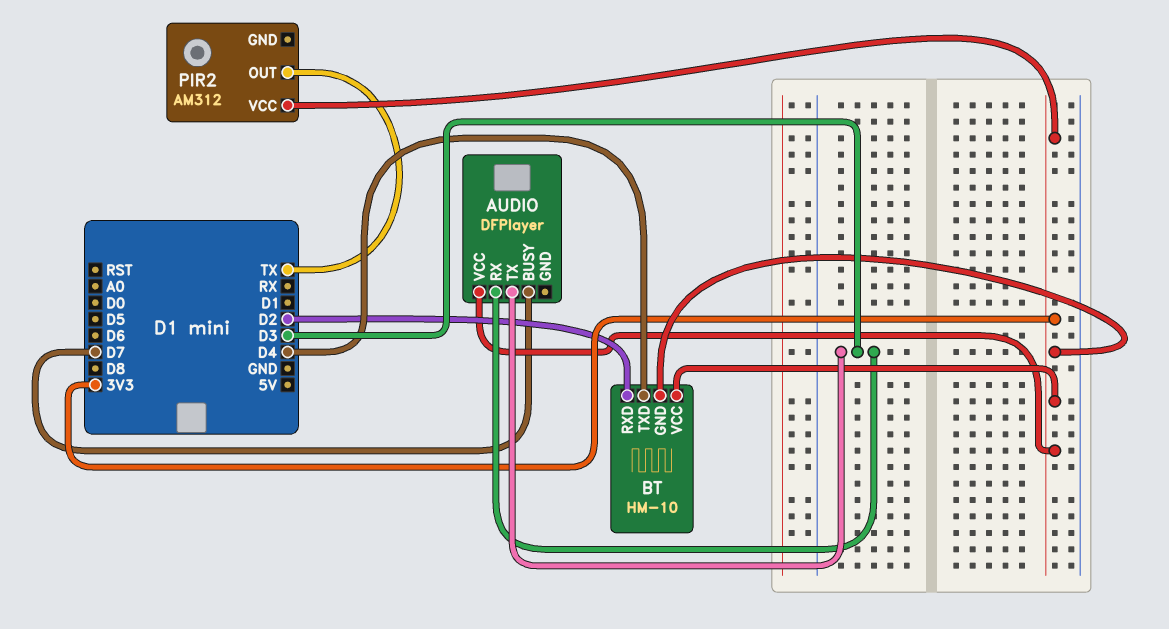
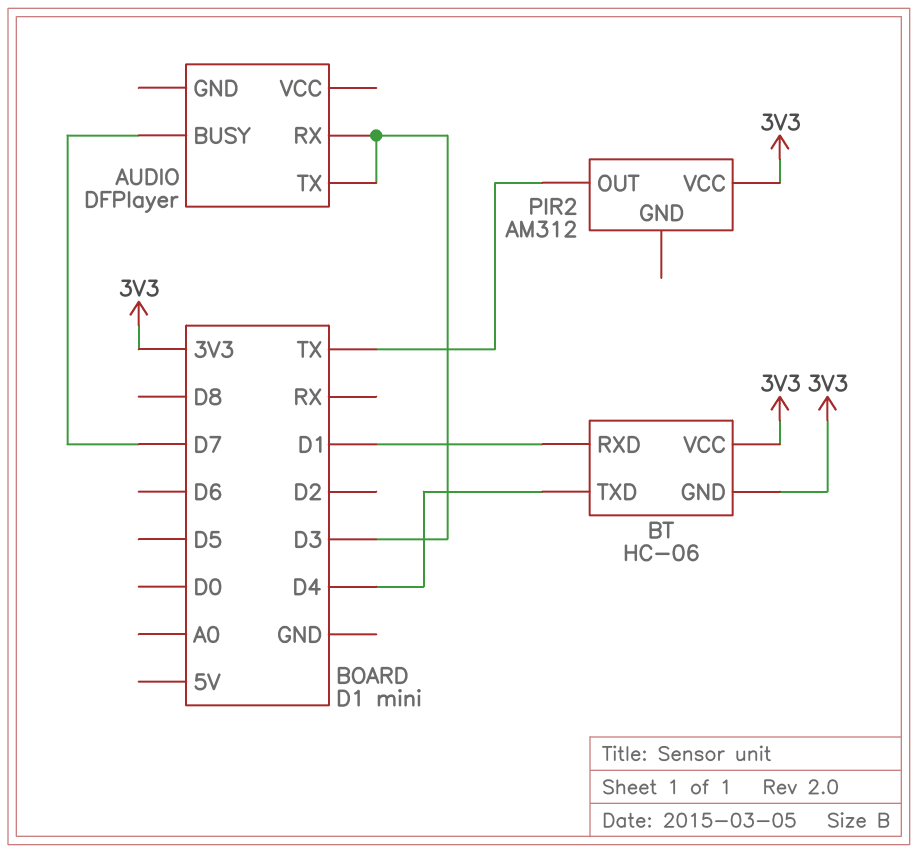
AUDIO pin VCC: 3V3 -> none
BT: HM-10 -> HC-06
BT pin RXD: D2 -> D1

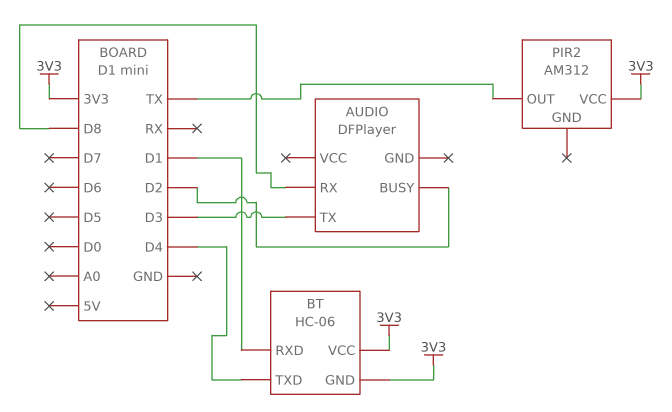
AUDIO pin BUSY: D7 -> D2
AUDIO pin RX: D3 -> D8

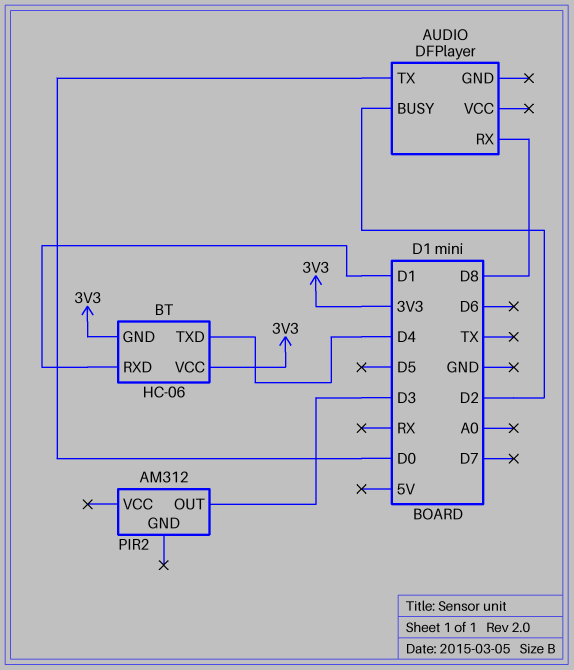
AUDIO pin TX: D3 -> D0
PIR2 pin OUT: TX -> D3
PIR2 pin VCC: 3V3 -> none

